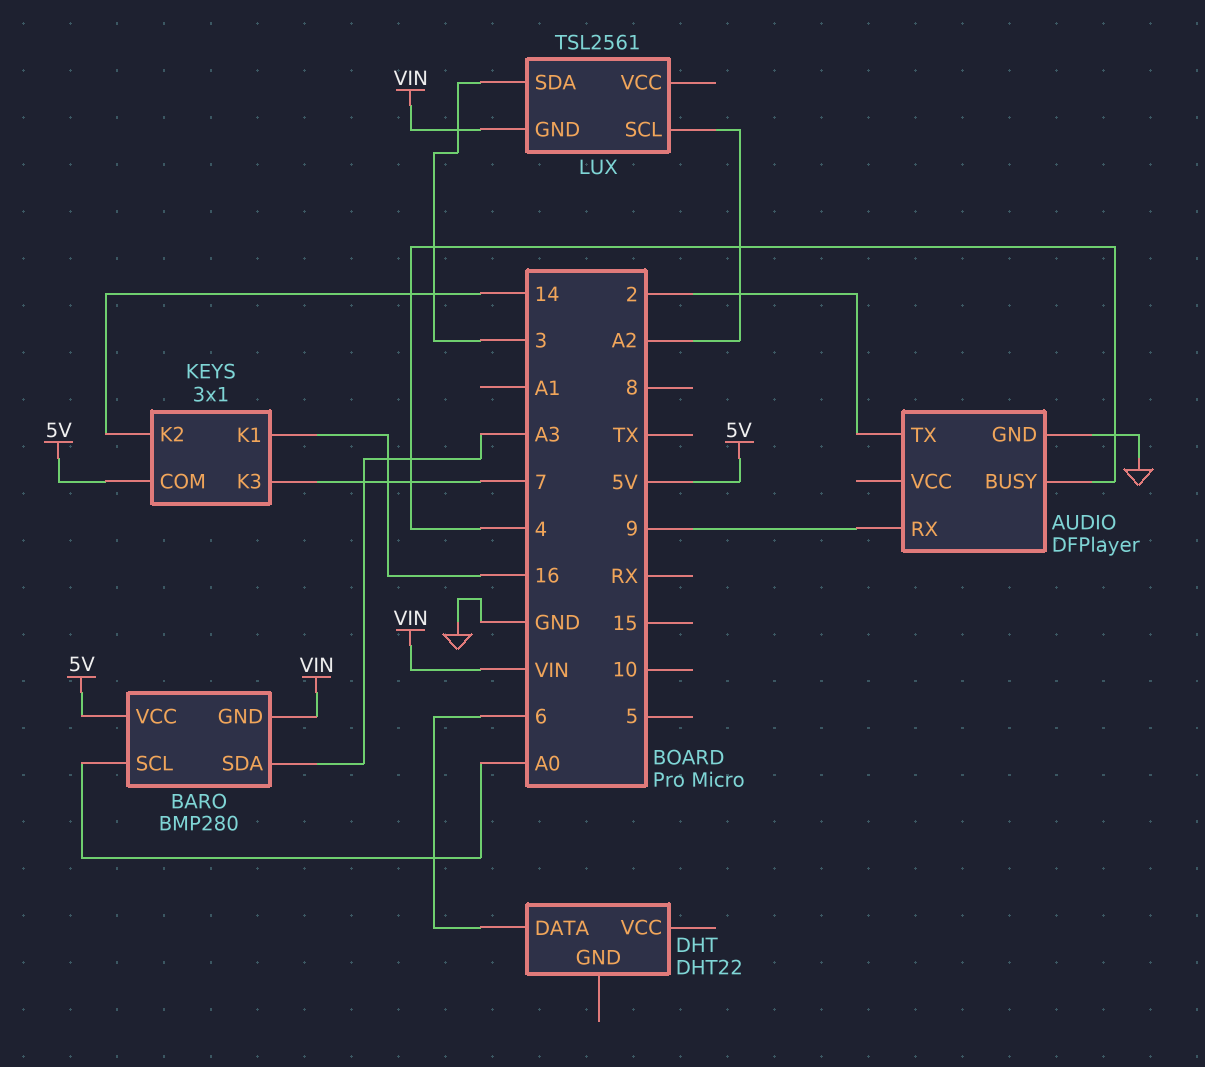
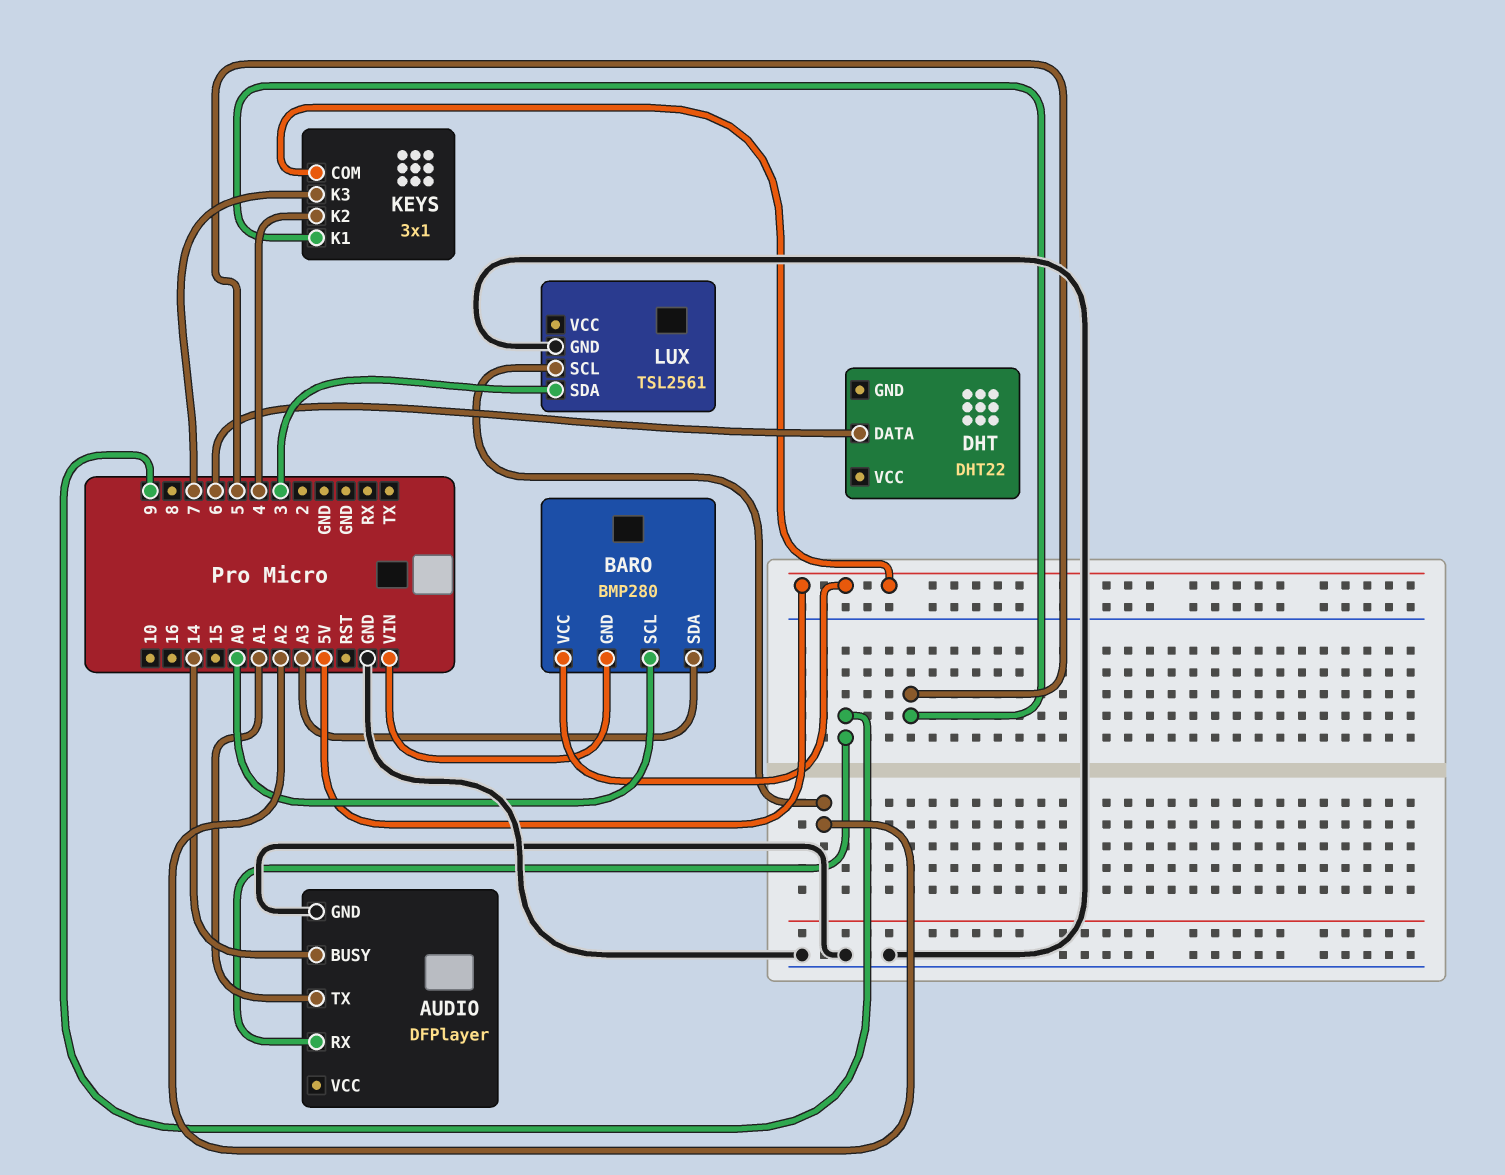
AUDIO pin BUSY: 4 -> 14
AUDIO pin TX: 2 -> A1
KEYS pin K1: 16 -> 5
KEYS pin K2: 14 -> 4
LUX pin GND: VIN -> GND

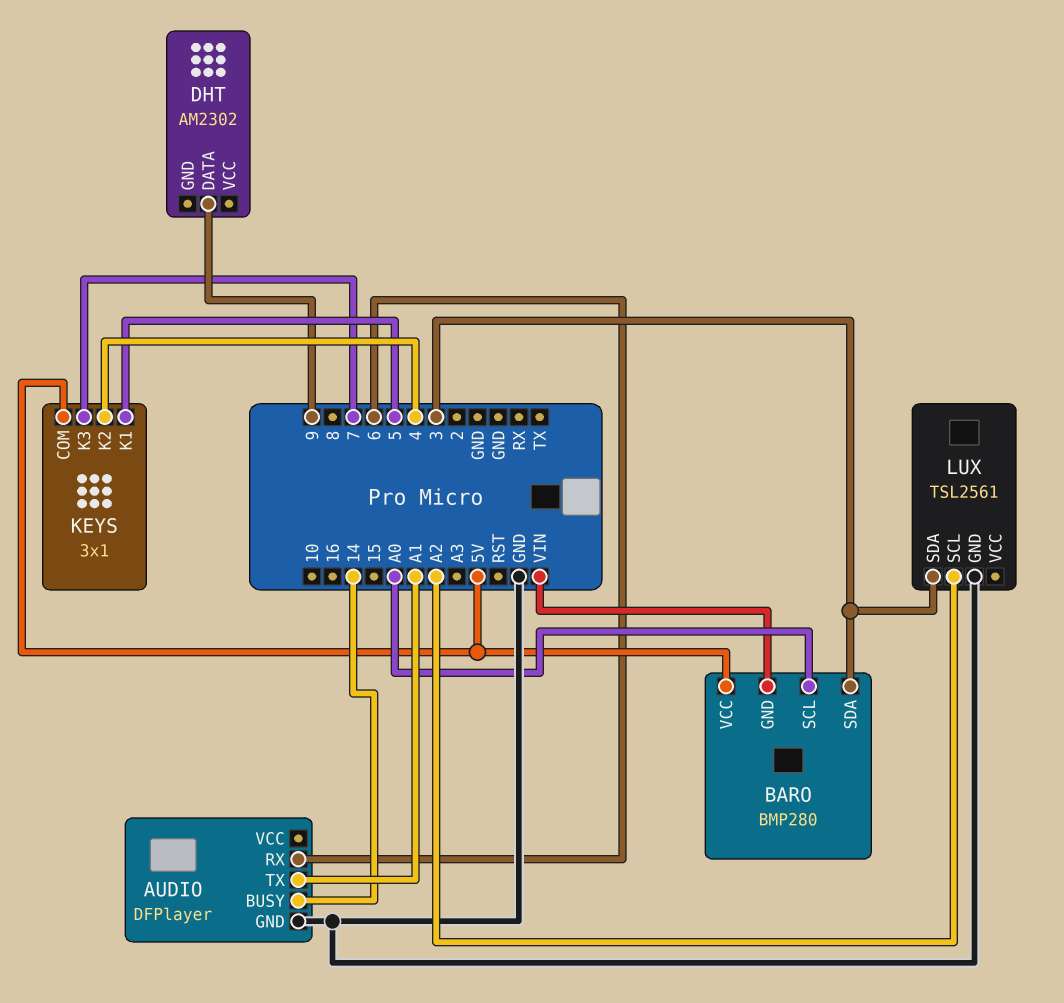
AUDIO pin RX: 9 -> 6
BARO pin SDA: A3 -> 3
DHT: DHT22 -> AM2302
DHT pin DATA: 6 -> 9

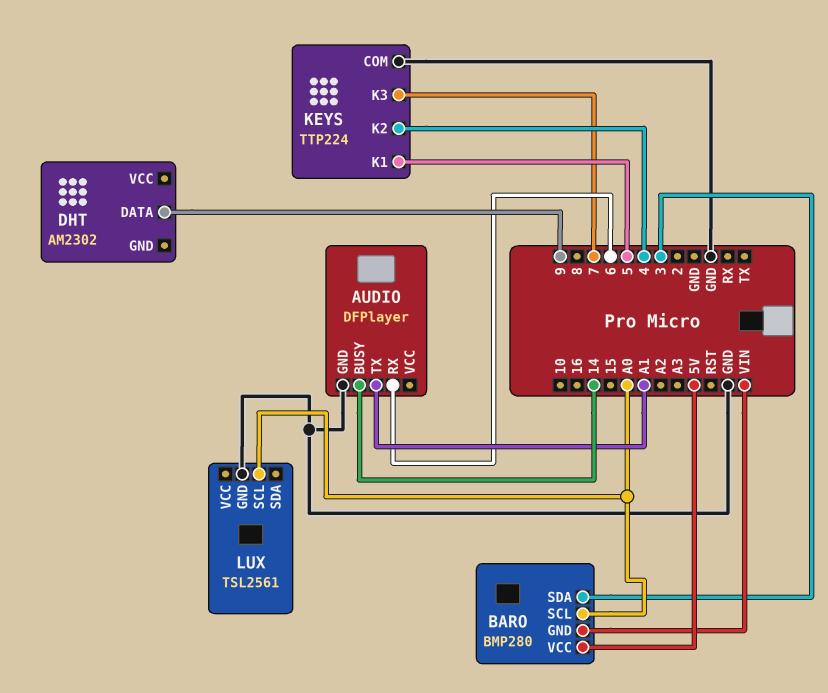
KEYS: 3x1 -> TTP224
KEYS pin COM: 5V -> GND
LUX pin SCL: A2 -> A0
LUX pin SDA: 3 -> none

